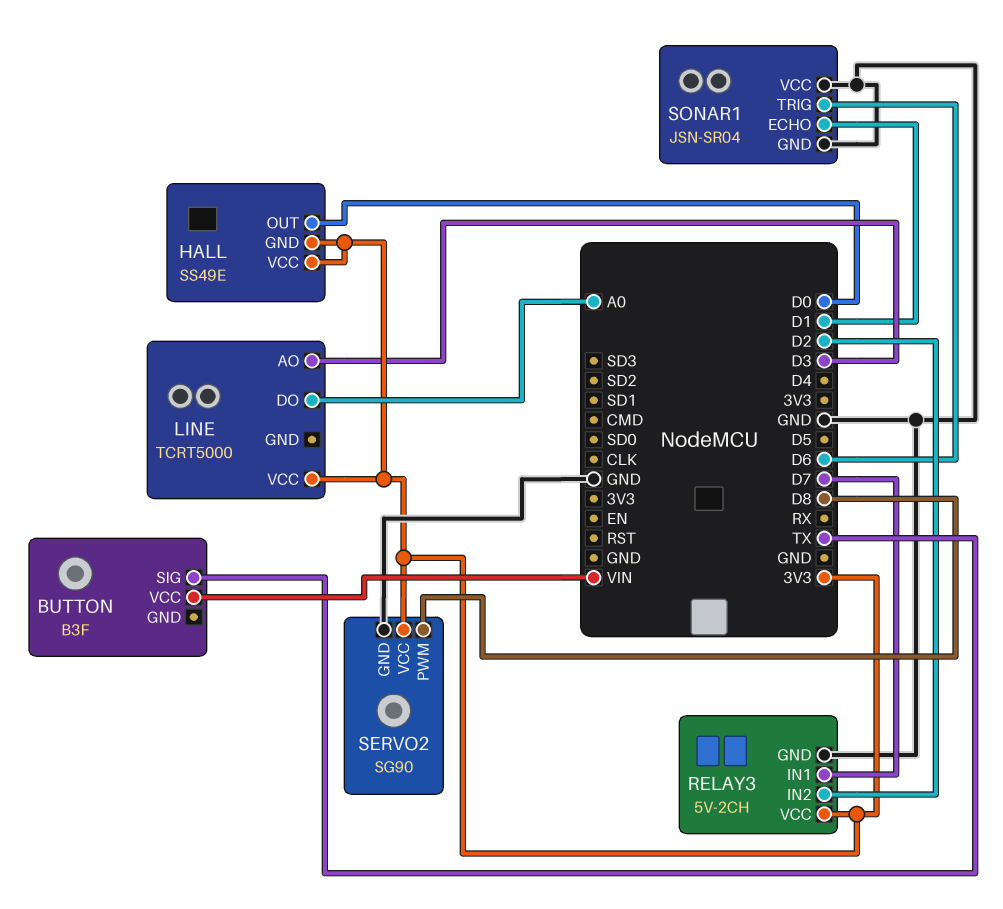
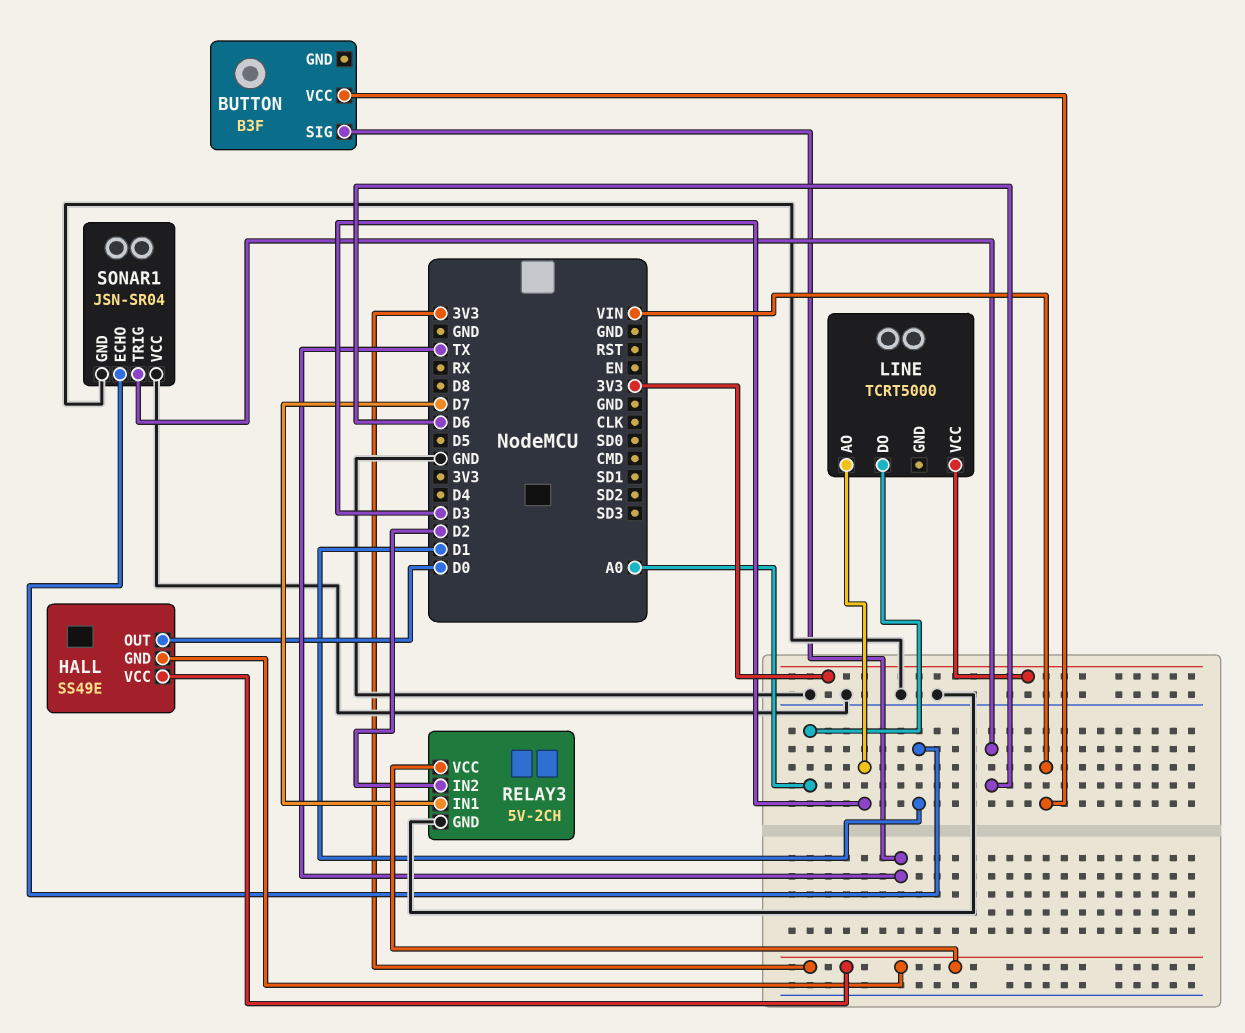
SERVO2: SG90 -> none
SERVO2 pin GND: GND -> none
SERVO2 pin PWM: D8 -> none
SERVO2 pin VCC: 3V3 -> none

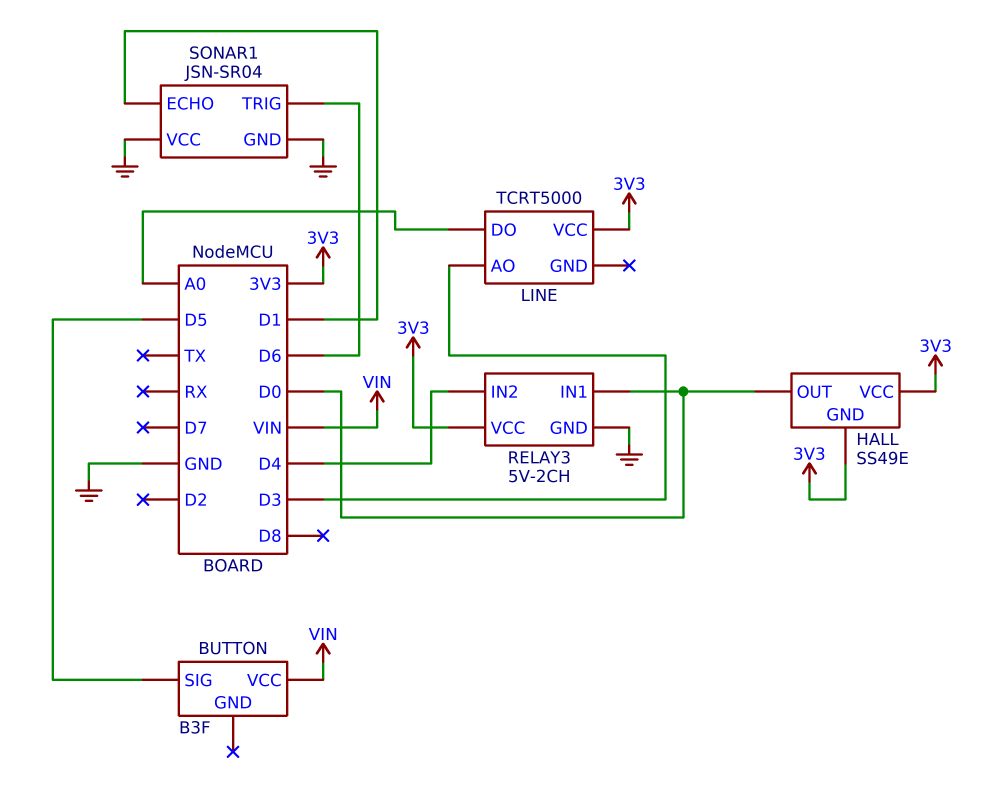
BUTTON pin SIG: TX -> D5
RELAY3 pin IN1: D7 -> D0
RELAY3 pin IN2: D2 -> D4

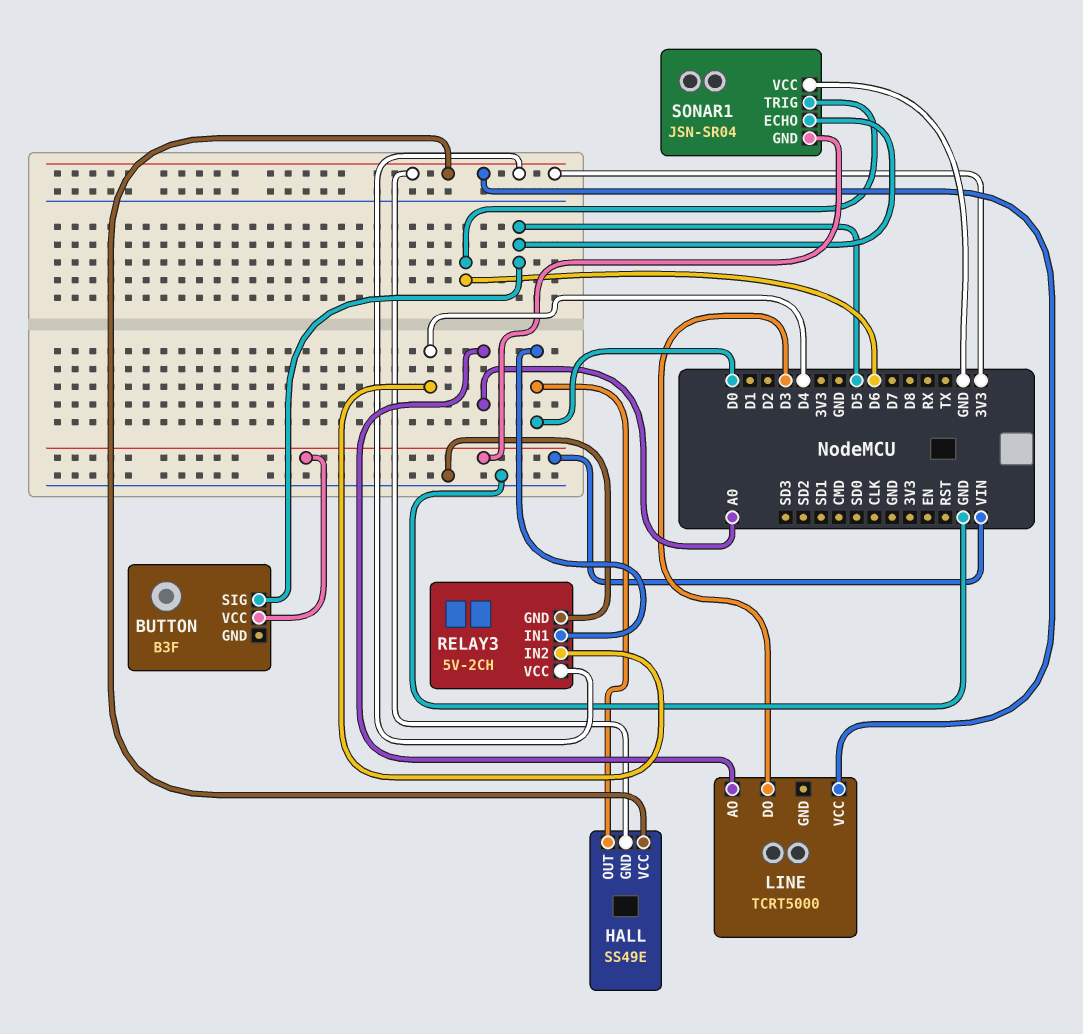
LINE pin AO: D3 -> A0
LINE pin DO: A0 -> D3
SONAR1 pin ECHO: D1 -> D5
SONAR1 pin GND: GND -> VIN

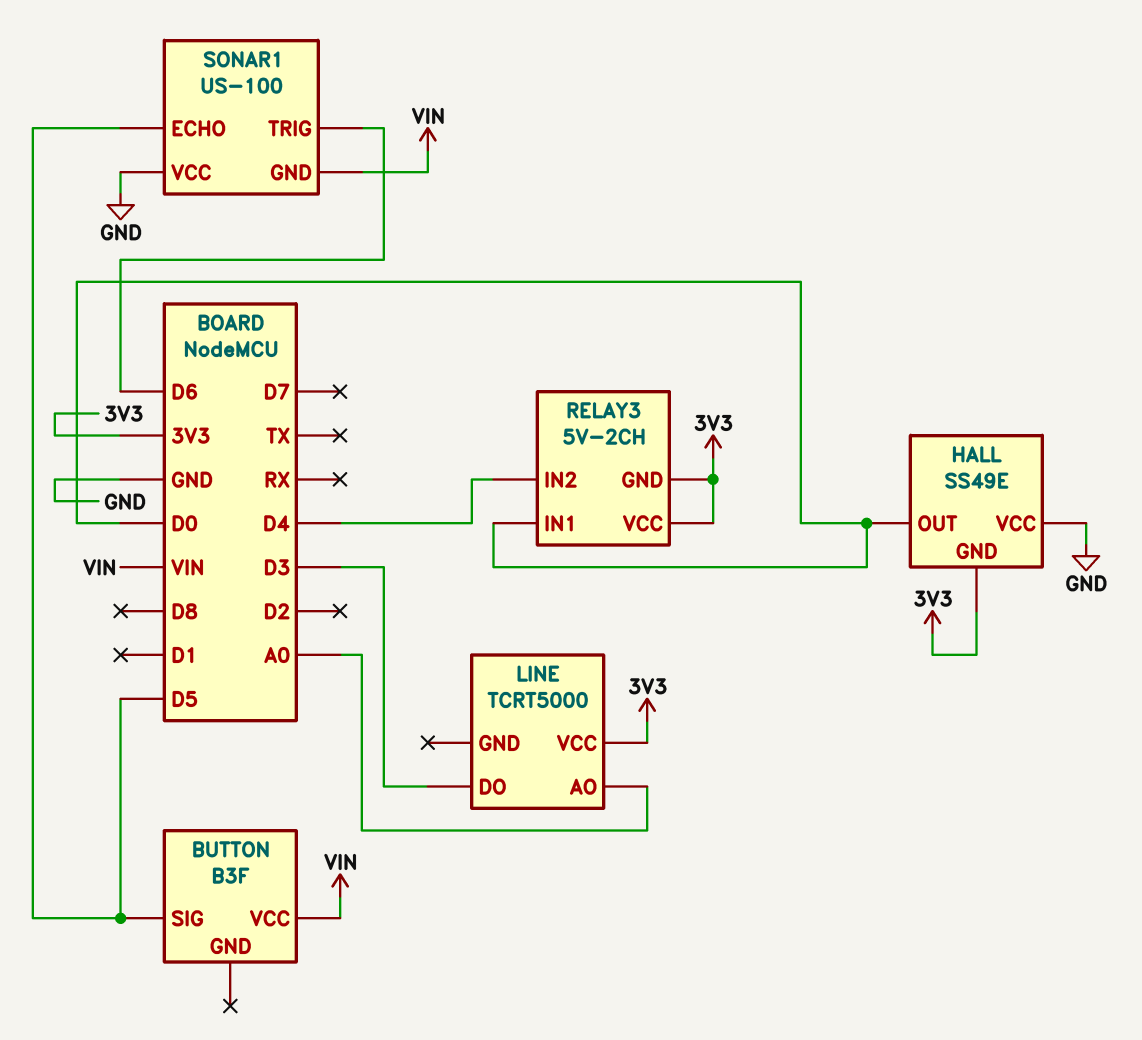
HALL pin VCC: 3V3 -> GND
RELAY3 pin GND: GND -> 3V3
SONAR1: JSN-SR04 -> US-100

